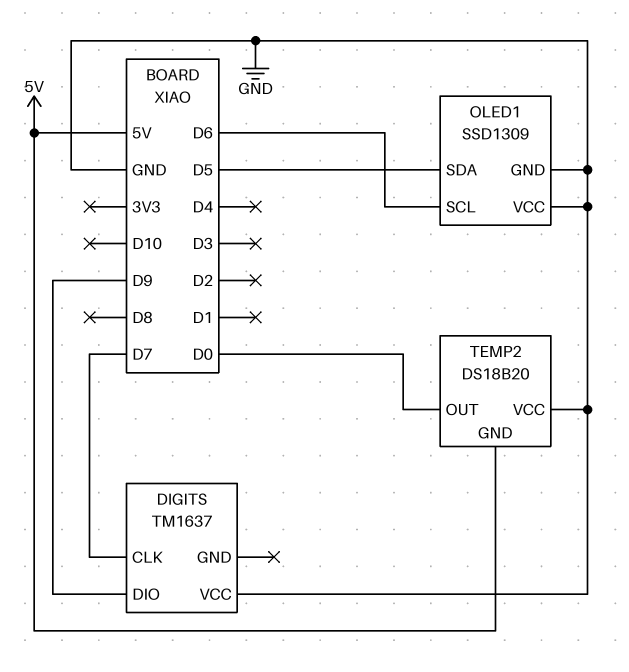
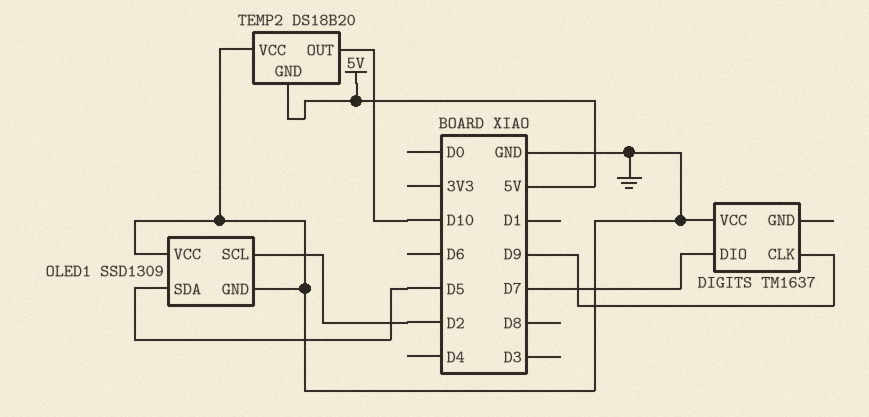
DIGITS pin CLK: D7 -> D9
DIGITS pin DIO: D9 -> D7
OLED1 pin SCL: D6 -> D2
TEMP2 pin OUT: D0 -> D10

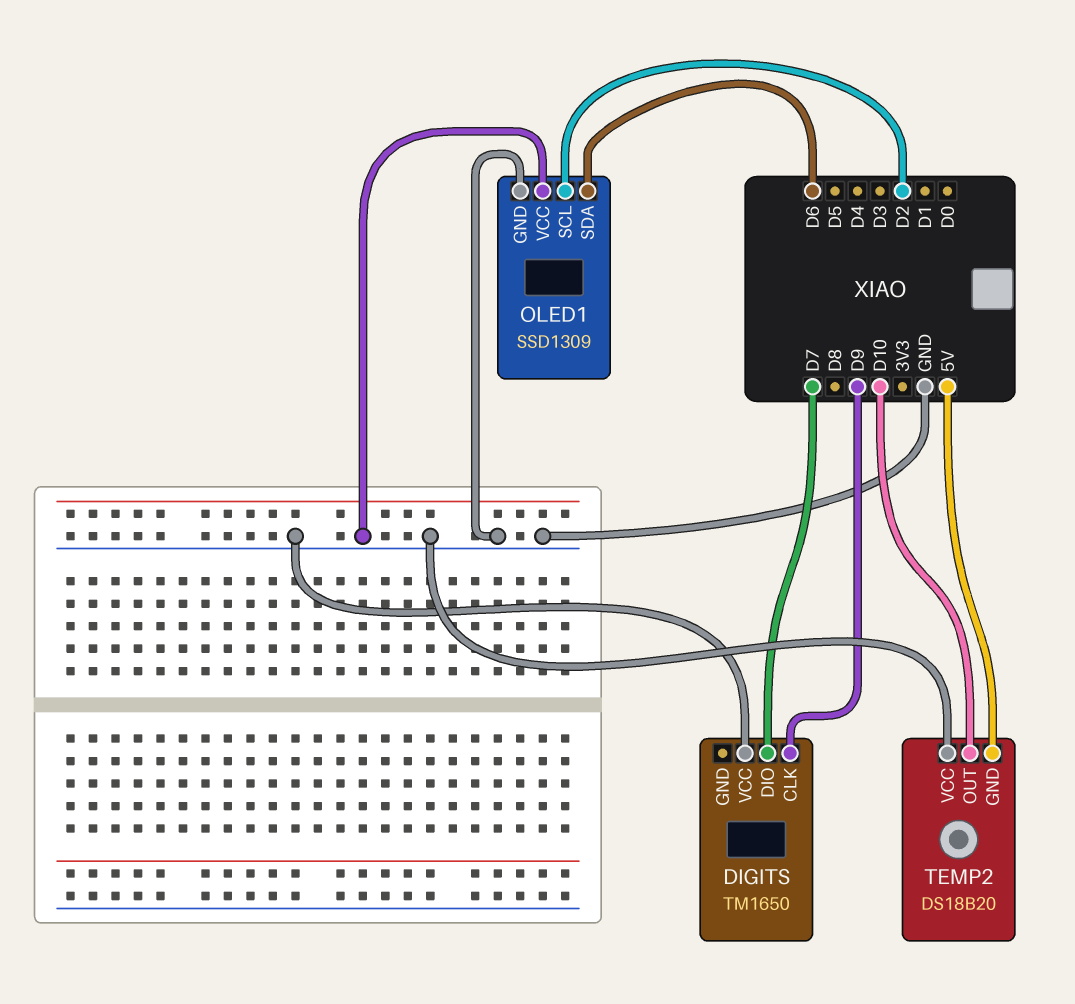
DIGITS: TM1637 -> TM1650
OLED1 pin SDA: D5 -> D6

